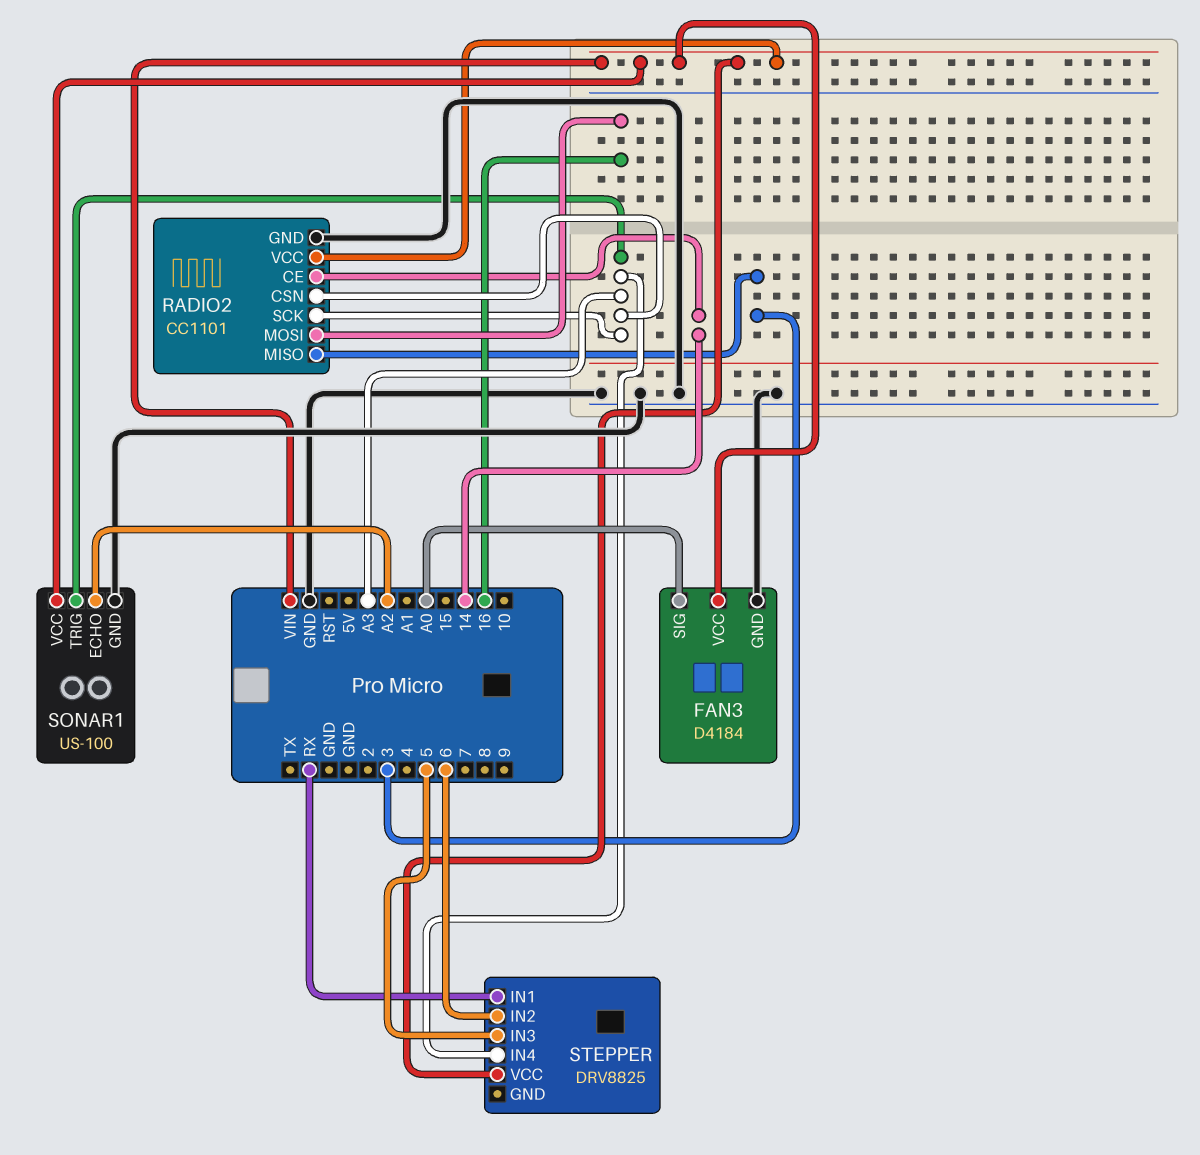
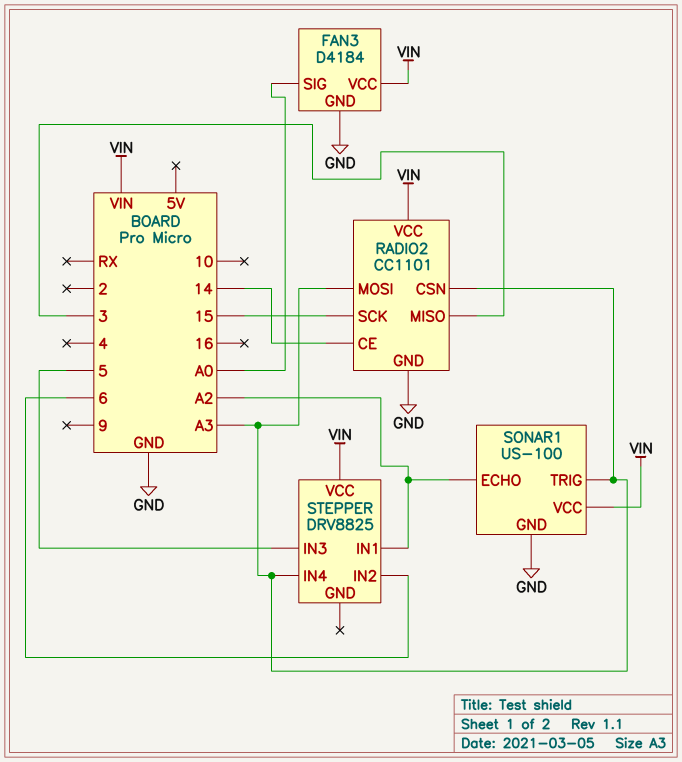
RADIO2 pin MOSI: 16 -> A3
RADIO2 pin SCK: A3 -> 15
STEPPER pin IN1: RX -> A2

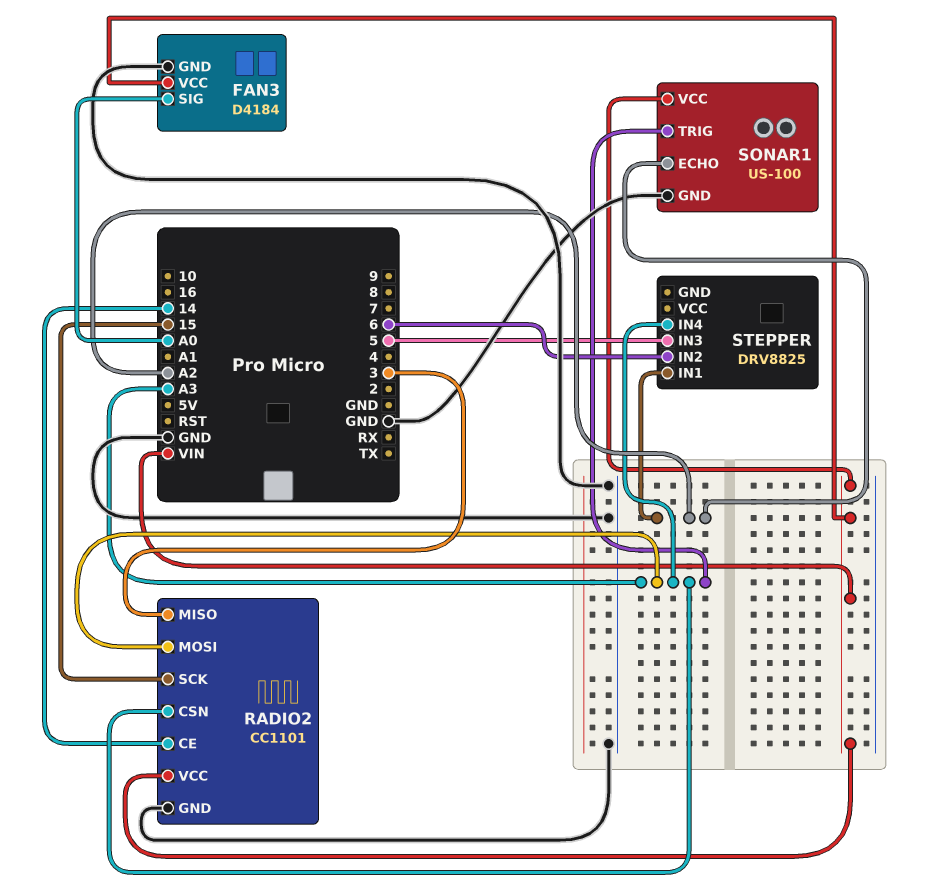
STEPPER pin VCC: VIN -> none

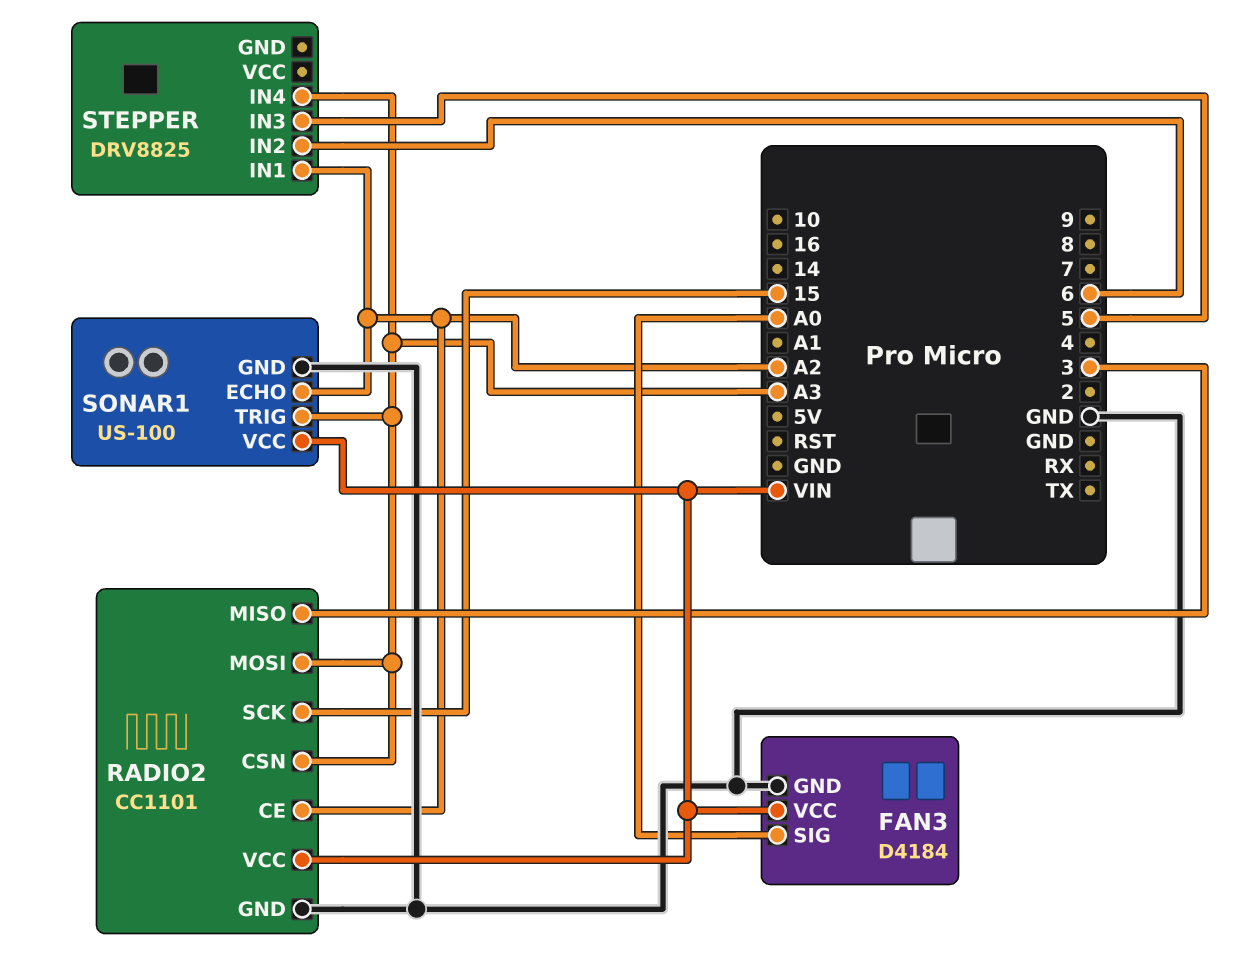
RADIO2 pin CE: 14 -> A2

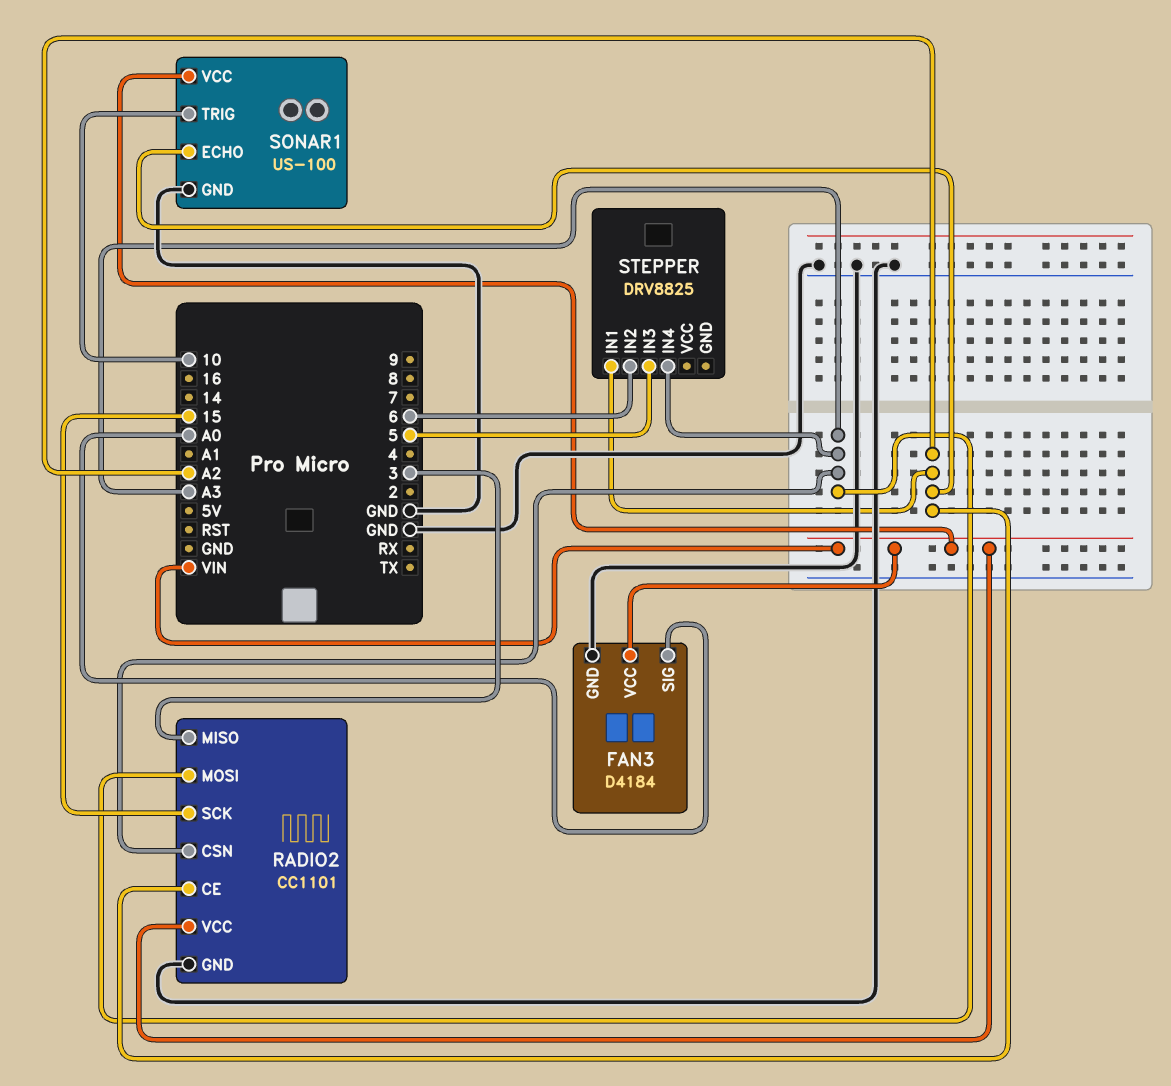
SONAR1 pin TRIG: A3 -> 10

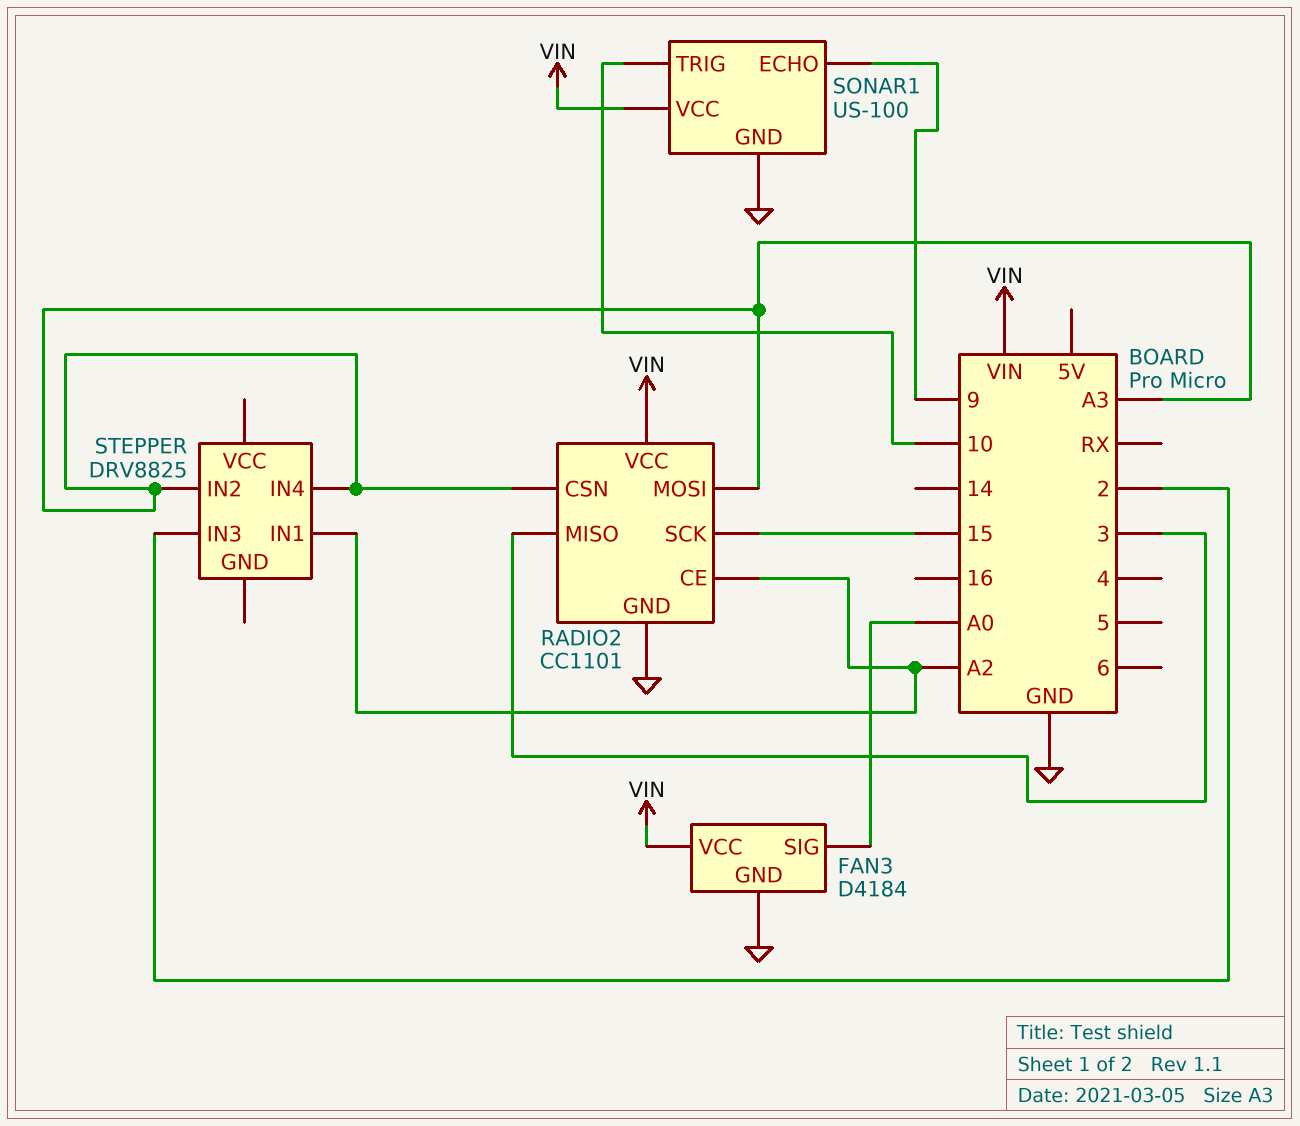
SONAR1 pin ECHO: A2 -> 9
STEPPER pin IN2: 6 -> A3
STEPPER pin IN3: 5 -> 2

